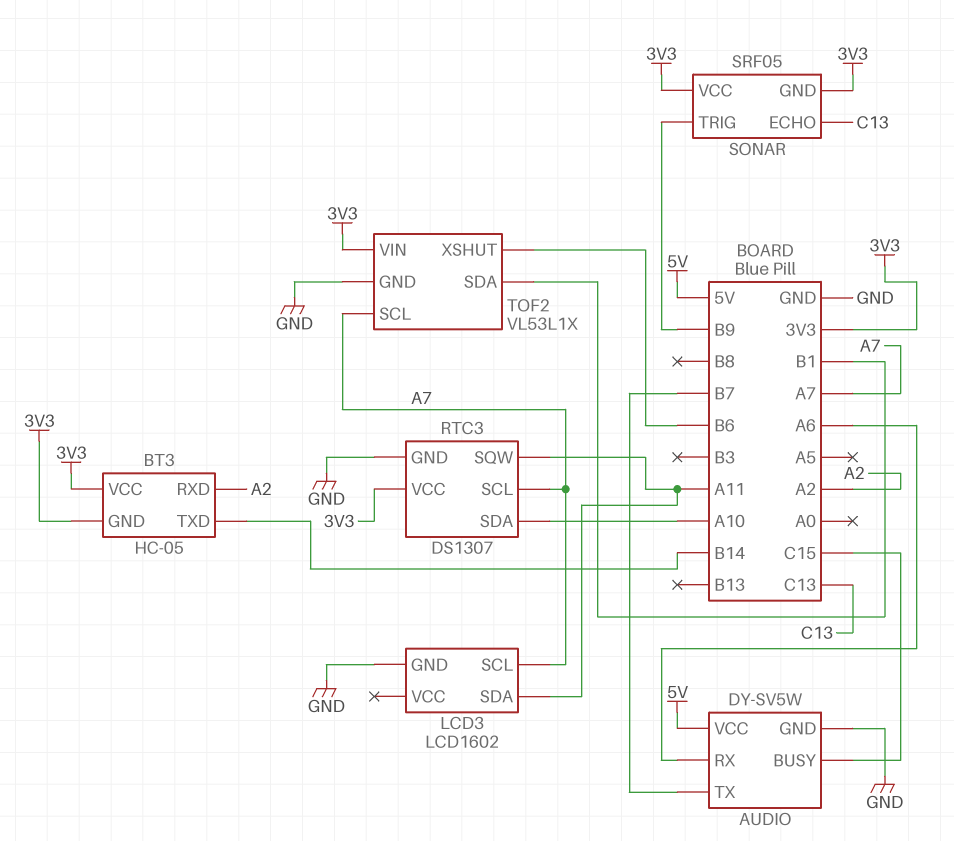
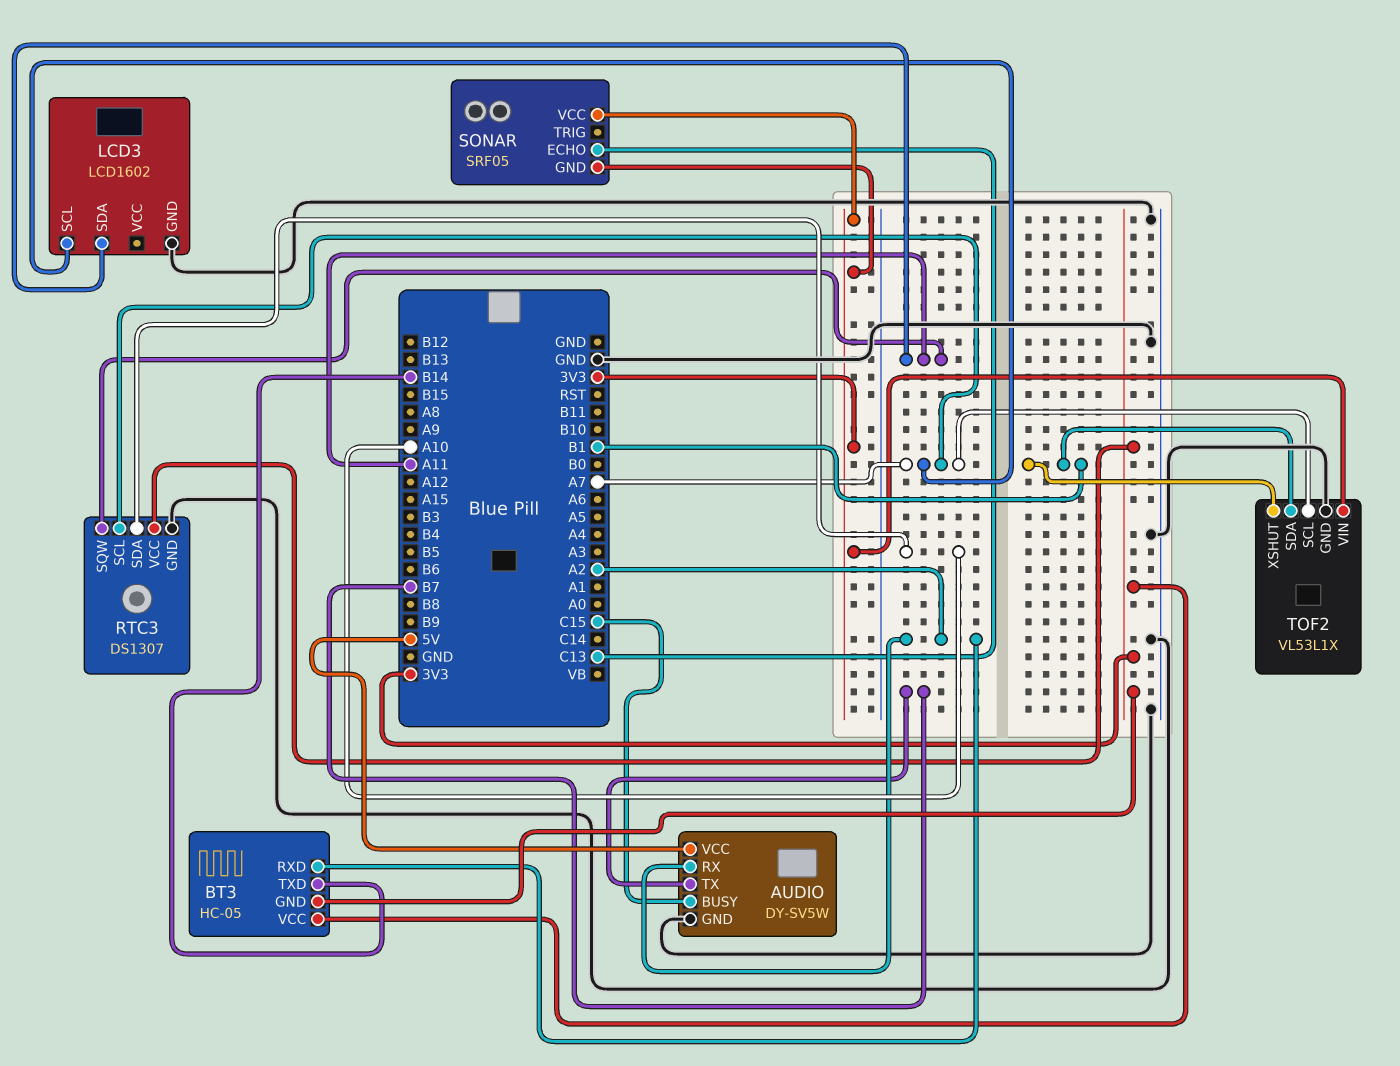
AUDIO pin RX: A6 -> A2
SONAR pin TRIG: B9 -> none
TOF2 pin XSHUT: B6 -> B1

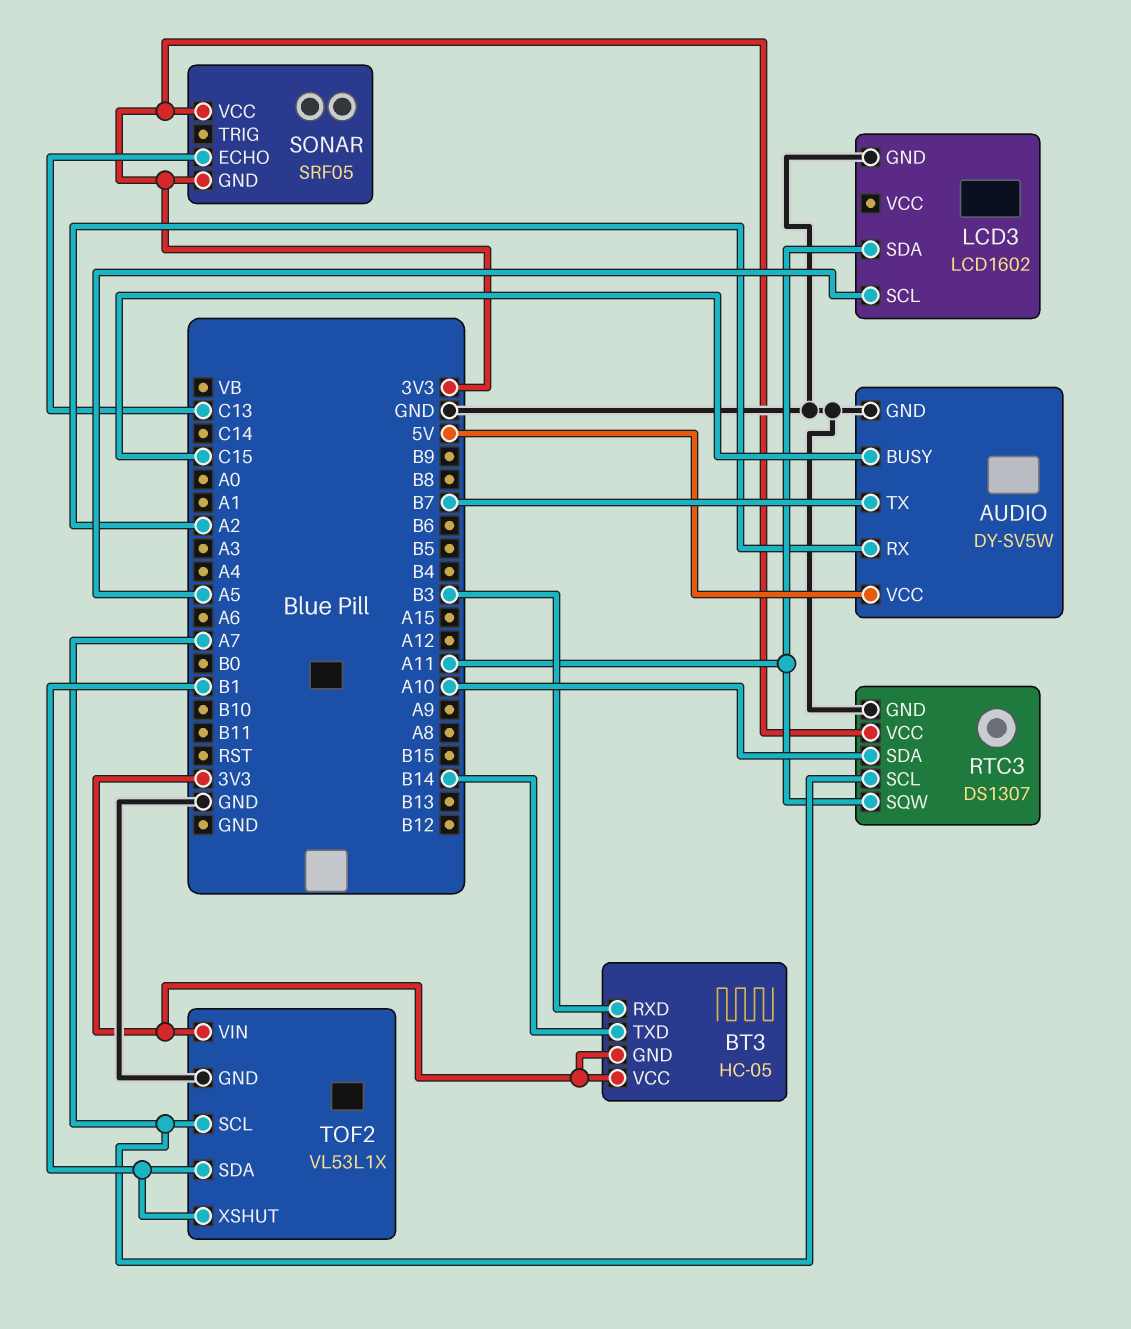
BT3 pin RXD: A2 -> B3
LCD3 pin SCL: A7 -> A5

